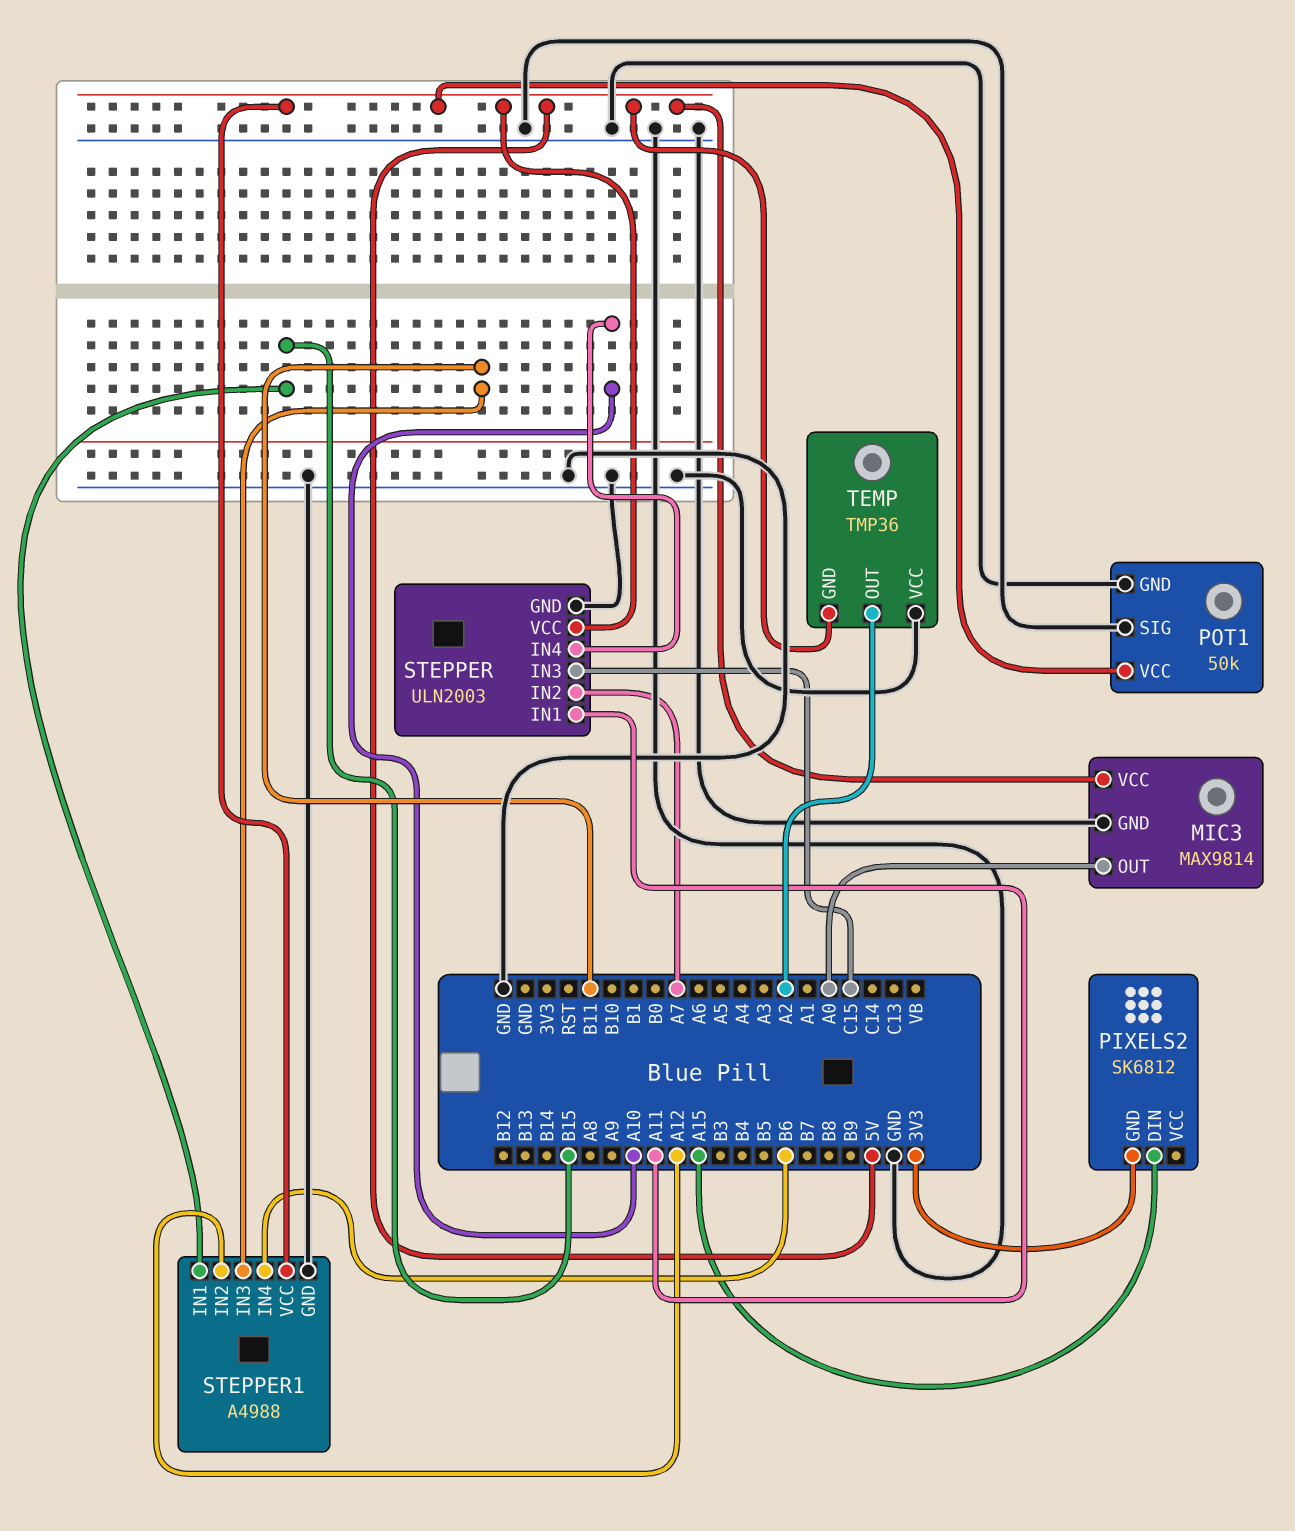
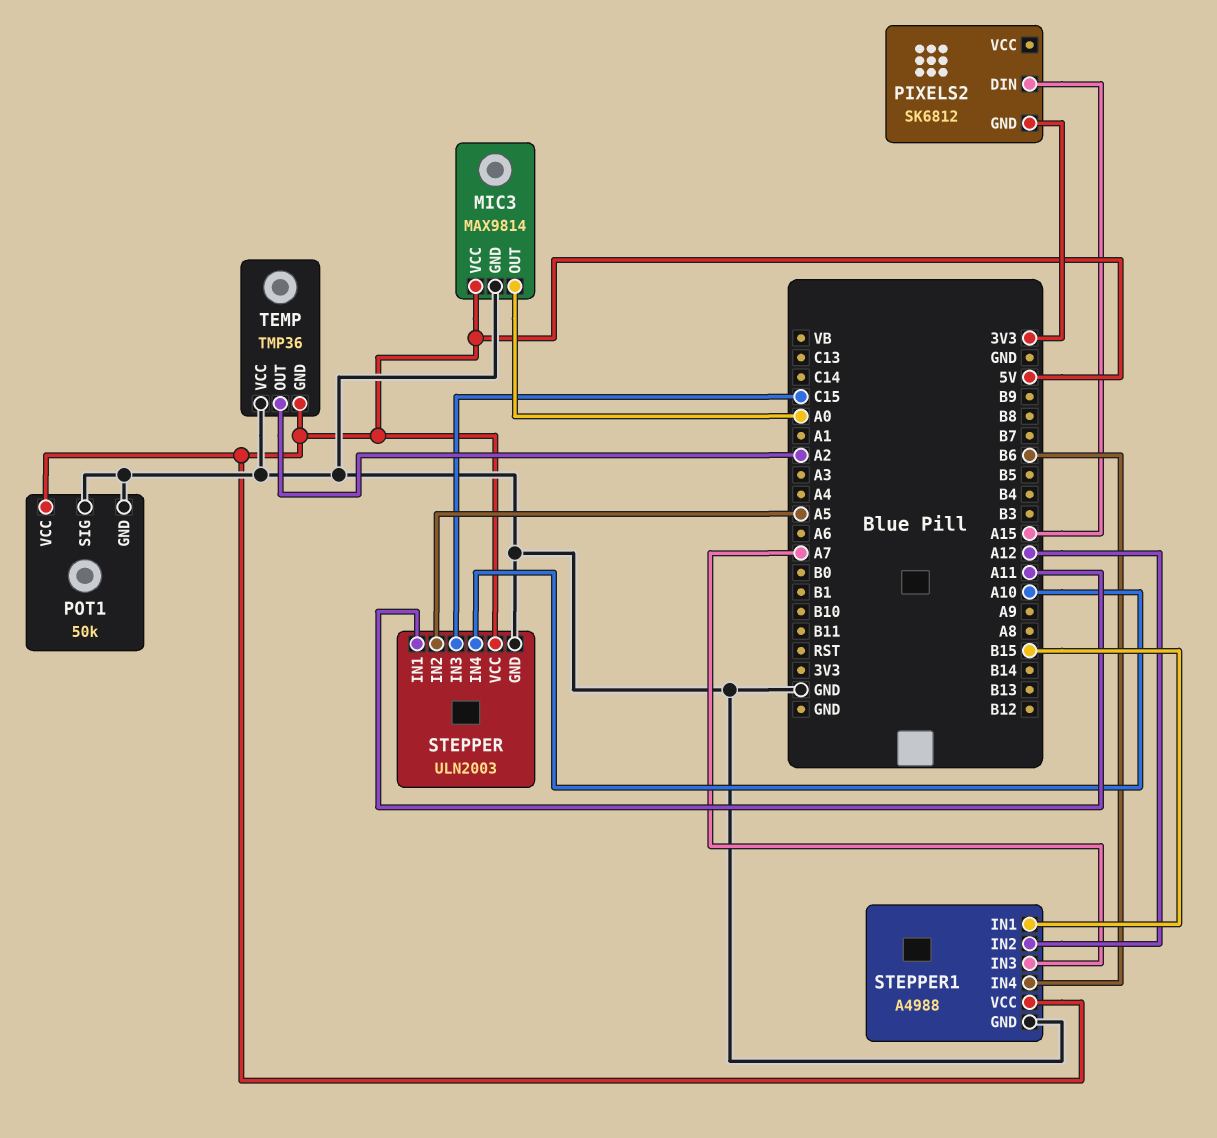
STEPPER pin IN2: A7 -> A5
STEPPER1 pin IN3: B11 -> A7

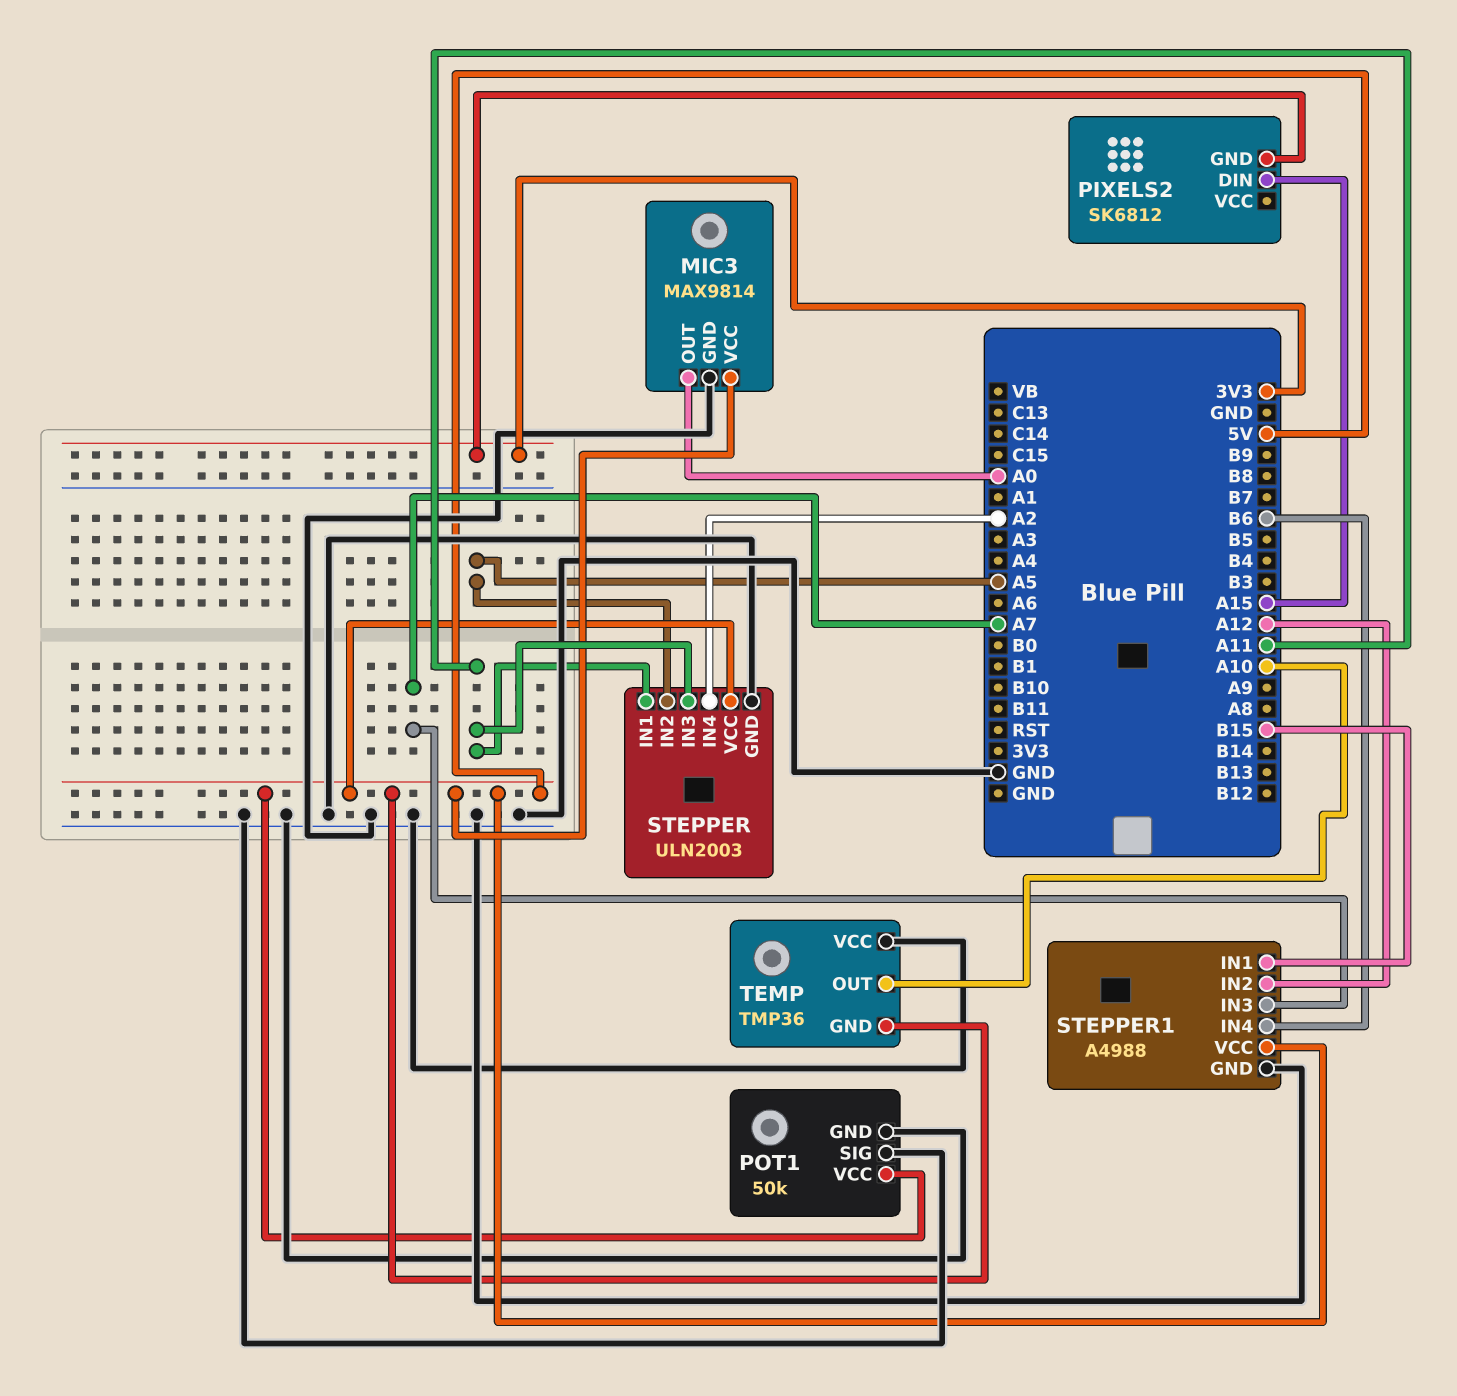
STEPPER pin IN3: C15 -> A11
STEPPER pin IN4: A10 -> A2
TEMP pin OUT: A2 -> A10

